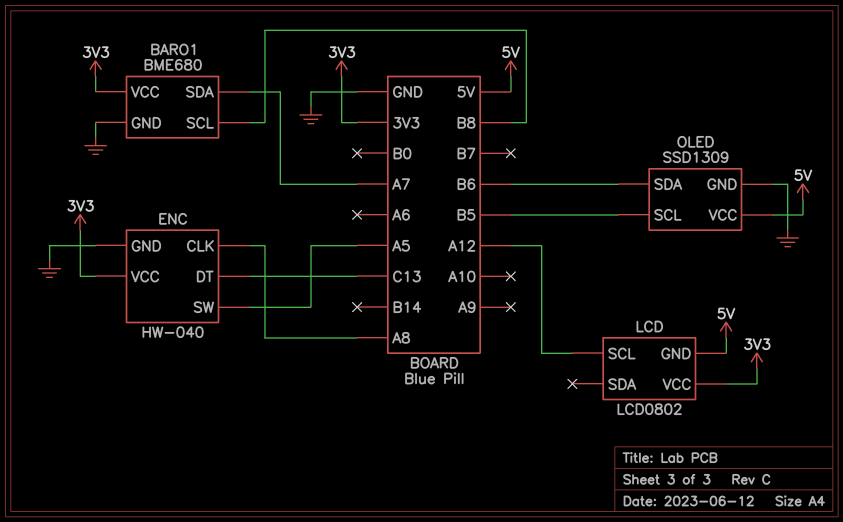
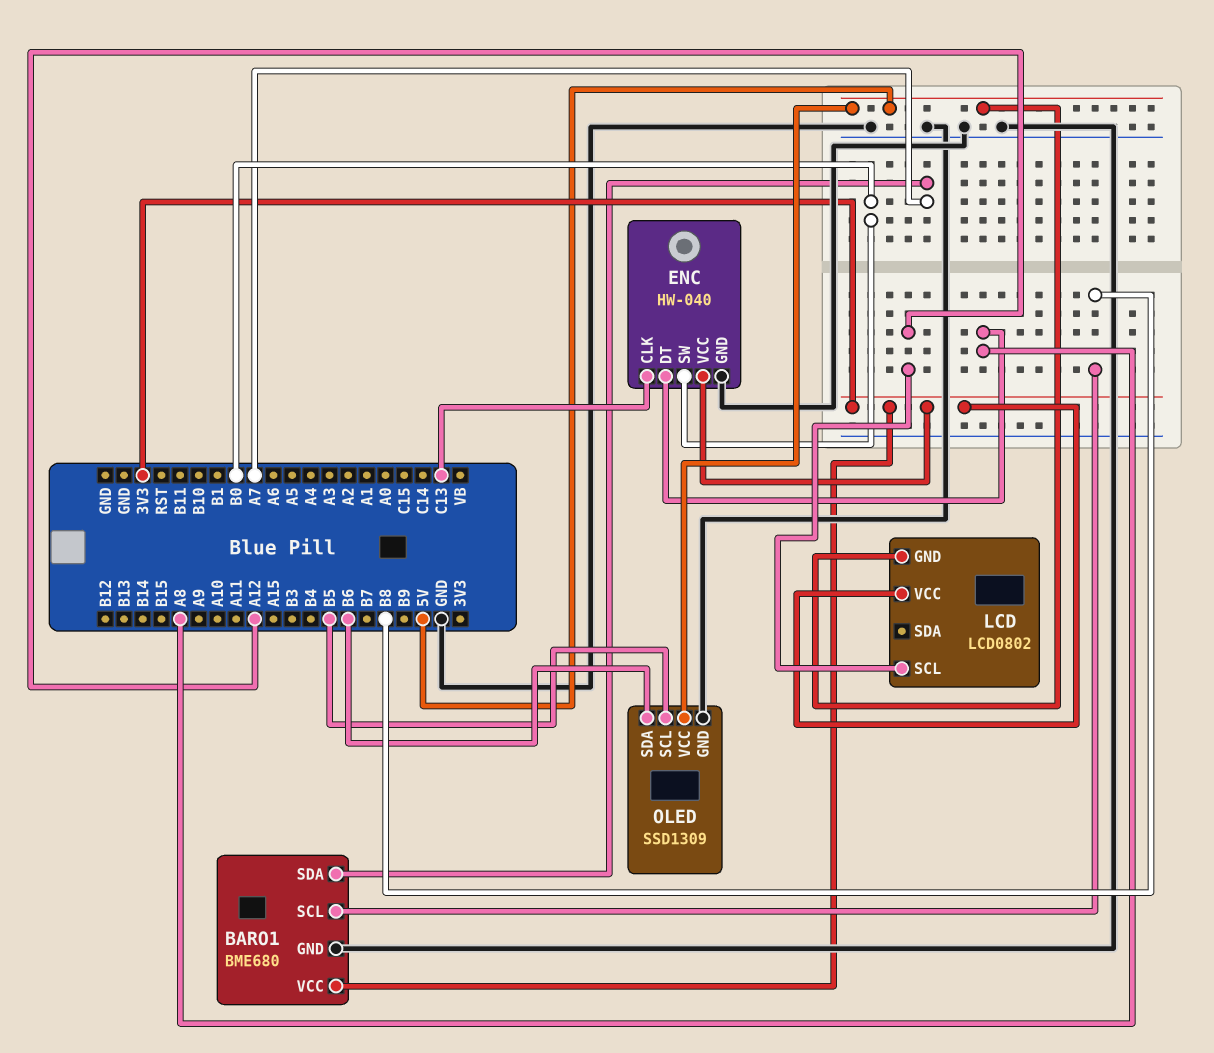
ENC pin CLK: A8 -> C13
ENC pin DT: C13 -> A8
ENC pin SW: A5 -> B0

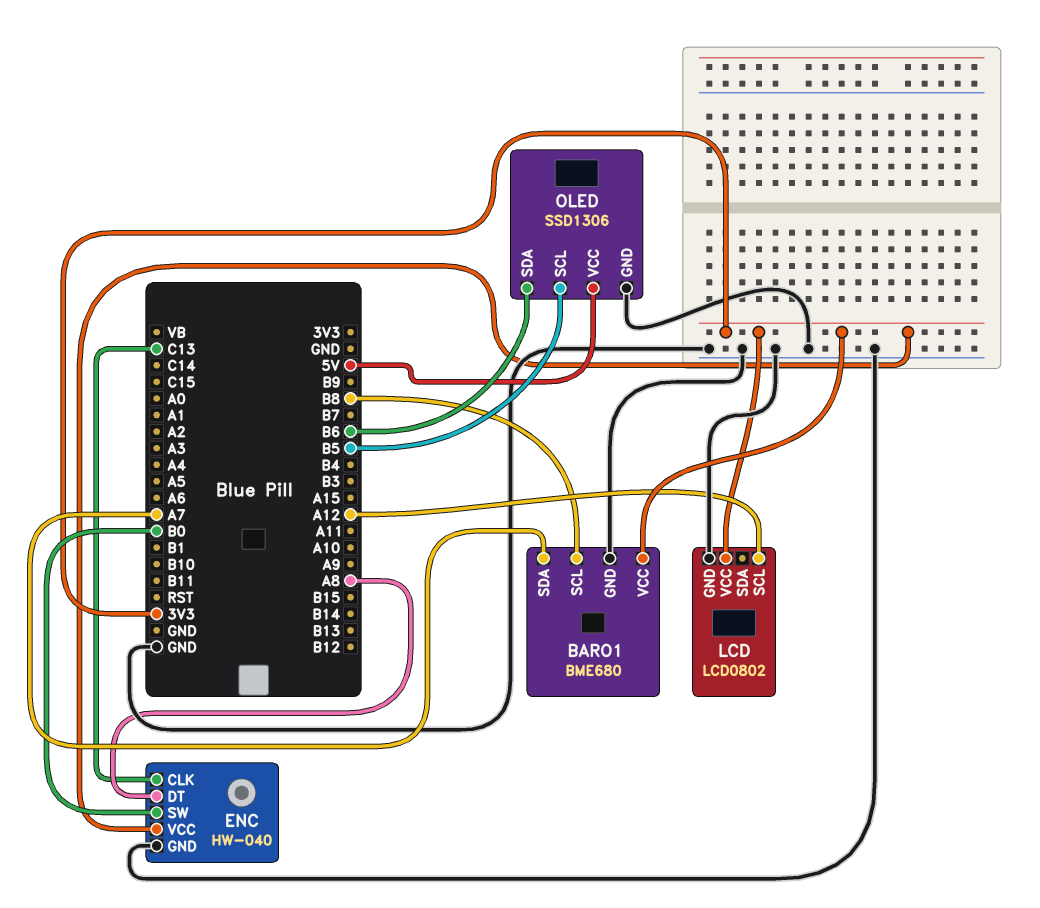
LCD pin GND: 5V -> GND
OLED: SSD1309 -> SSD1306

